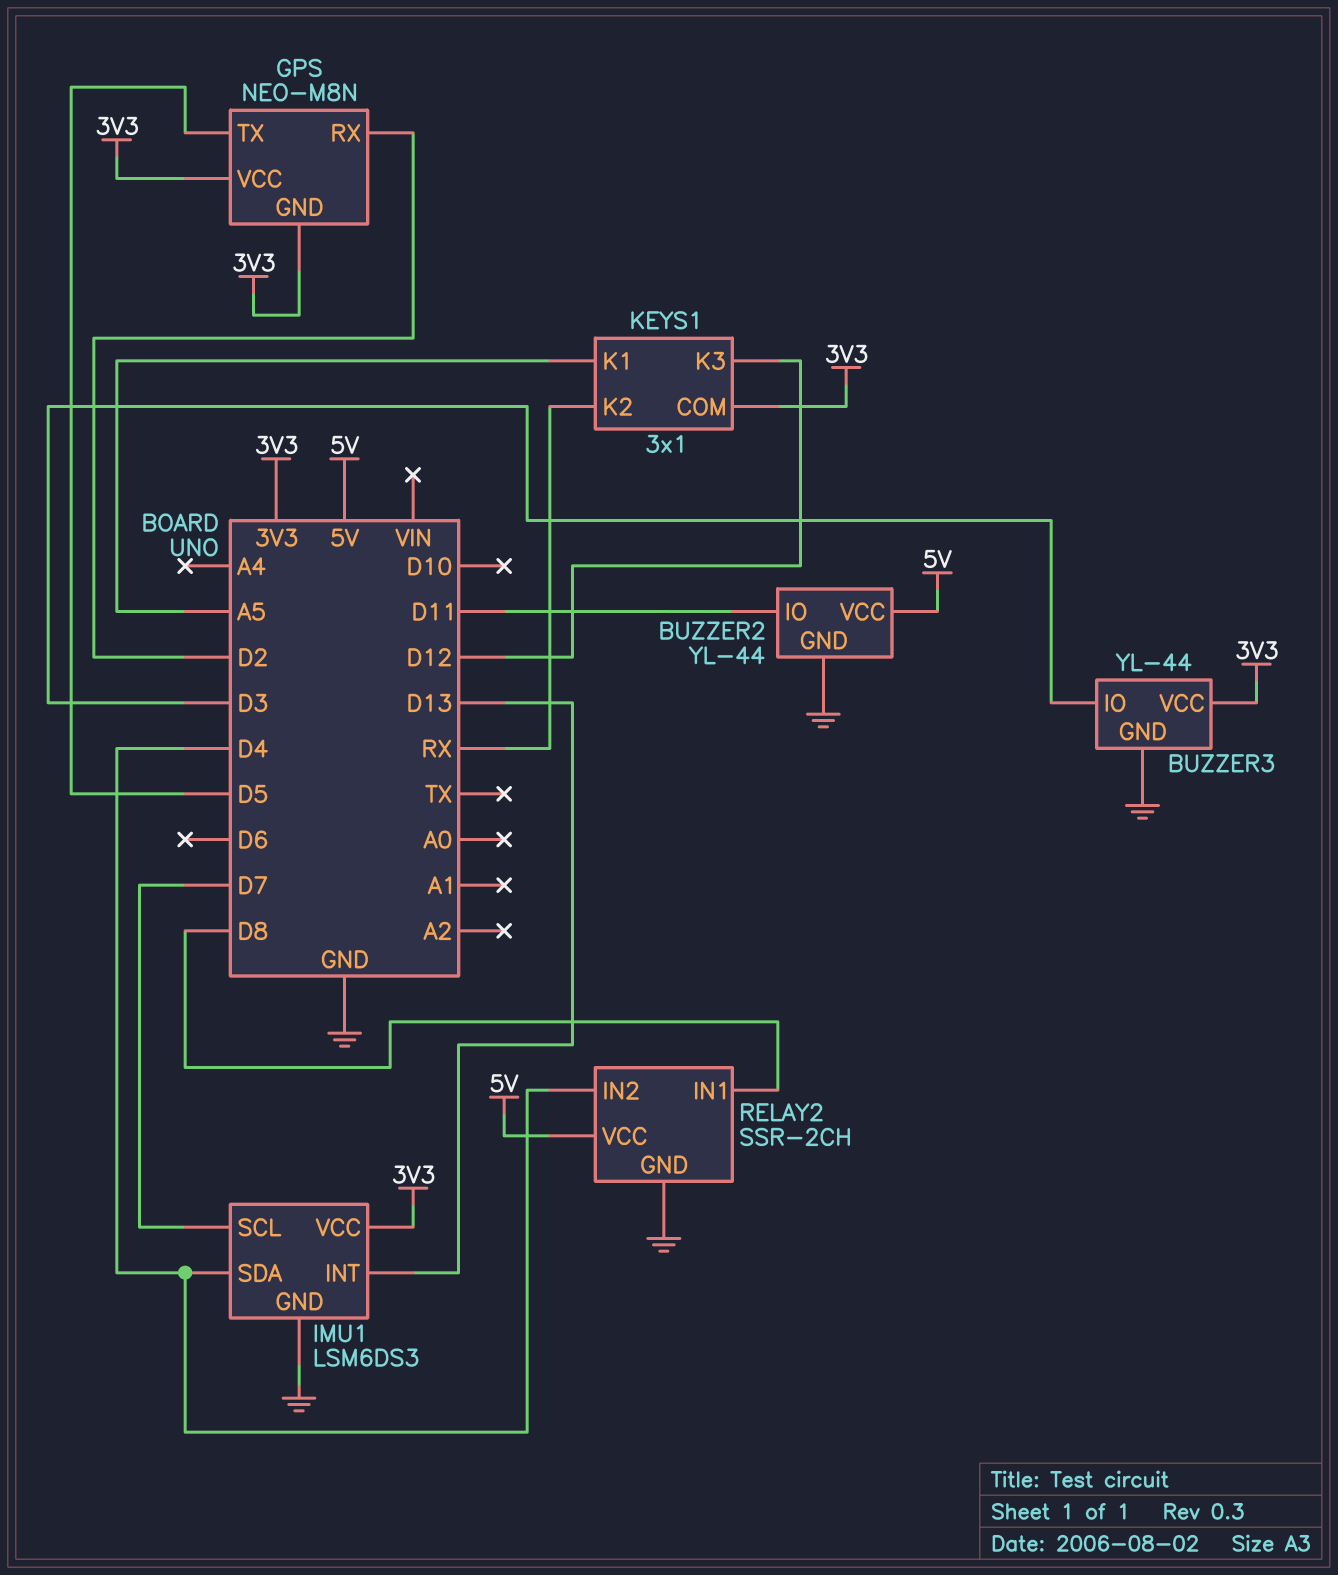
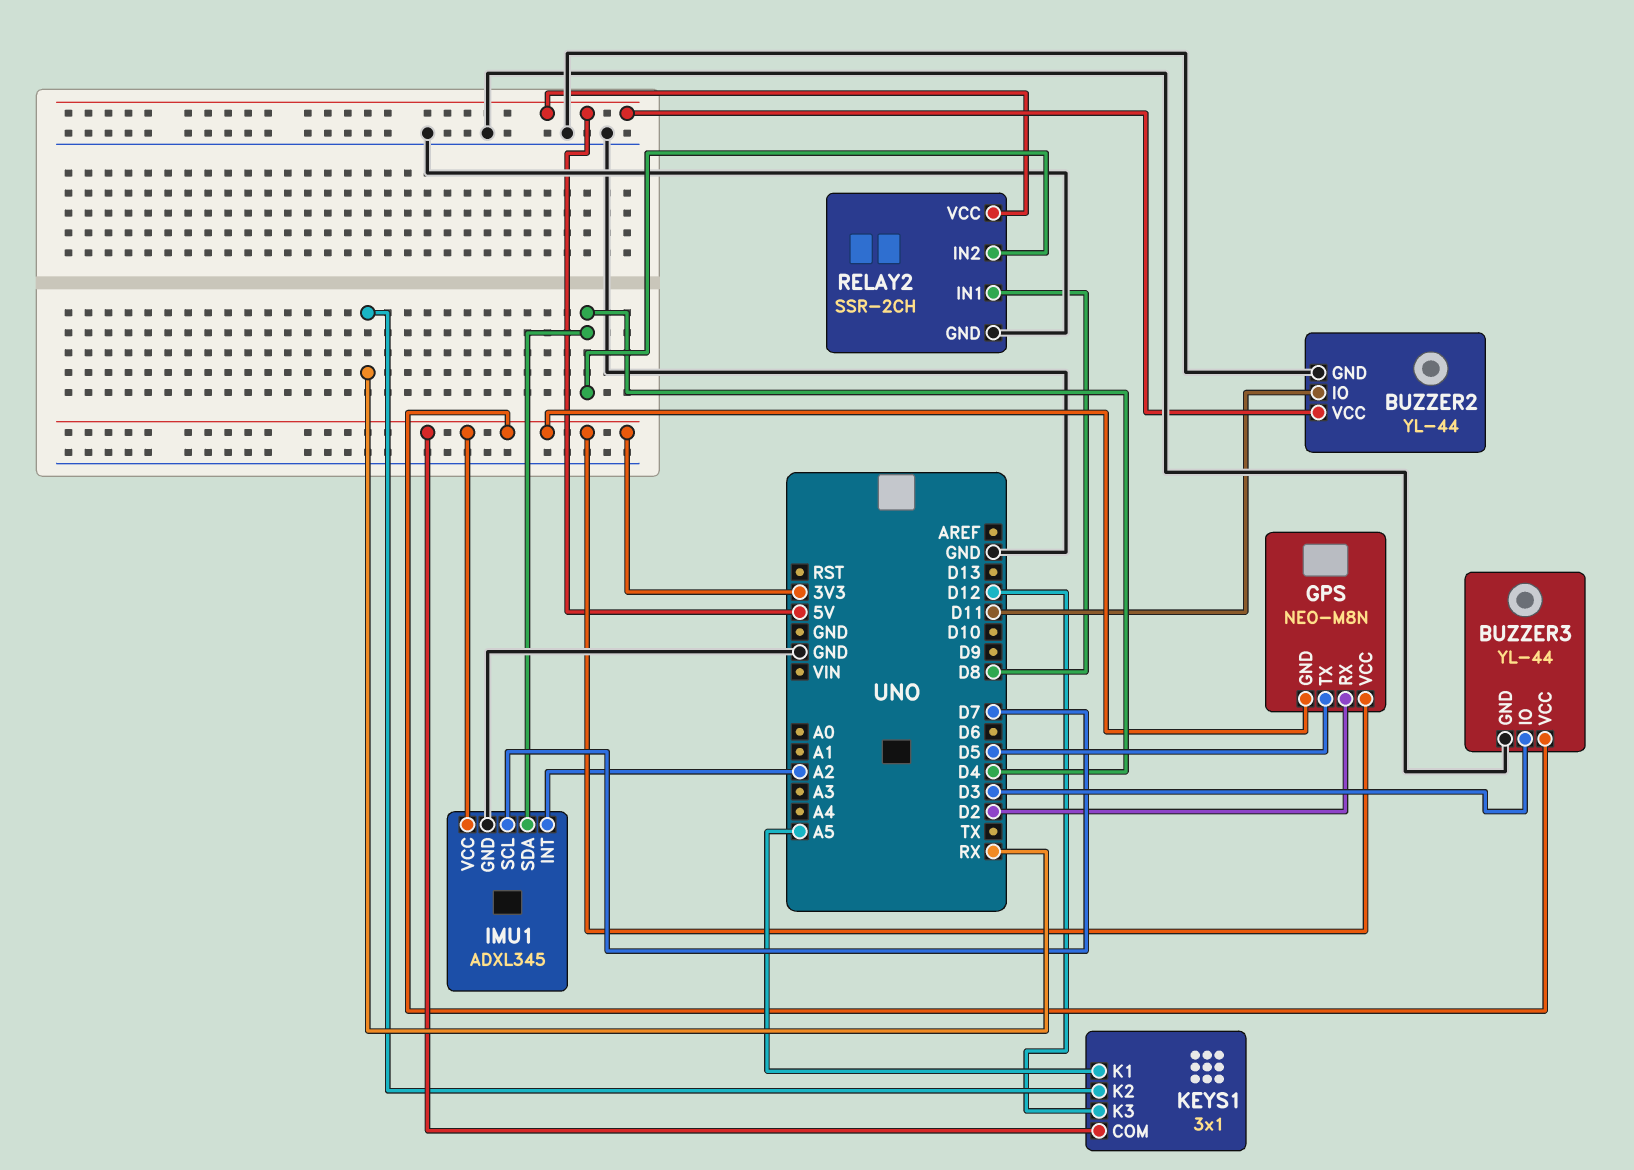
IMU1: LSM6DS3 -> ADXL345
IMU1 pin INT: D13 -> A2

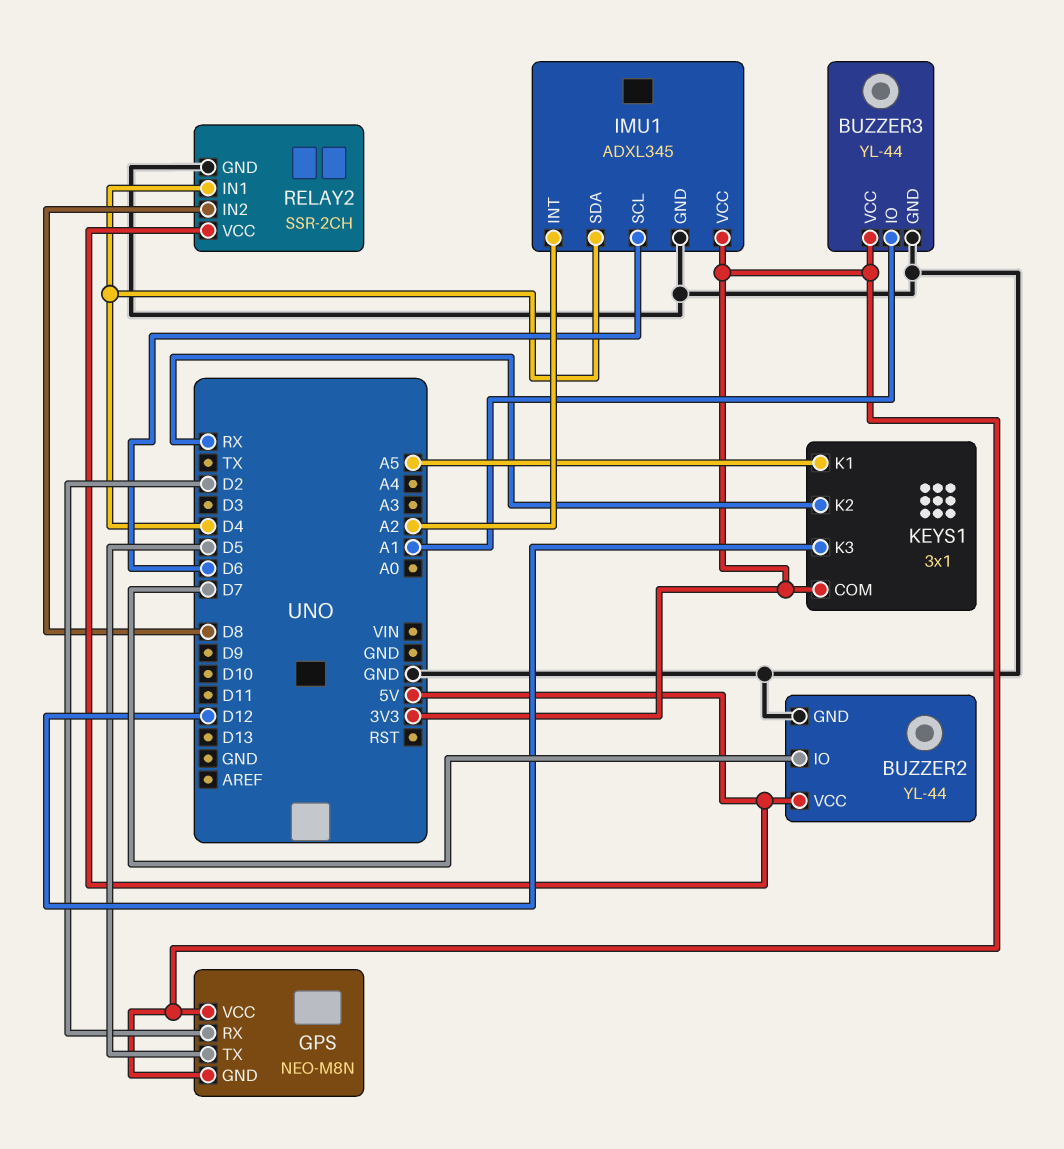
BUZZER2 pin IO: D11 -> D7
BUZZER3 pin IO: D3 -> A1
IMU1 pin SCL: D7 -> D6
RELAY2 pin IN1: D8 -> D4
RELAY2 pin IN2: D4 -> D8

